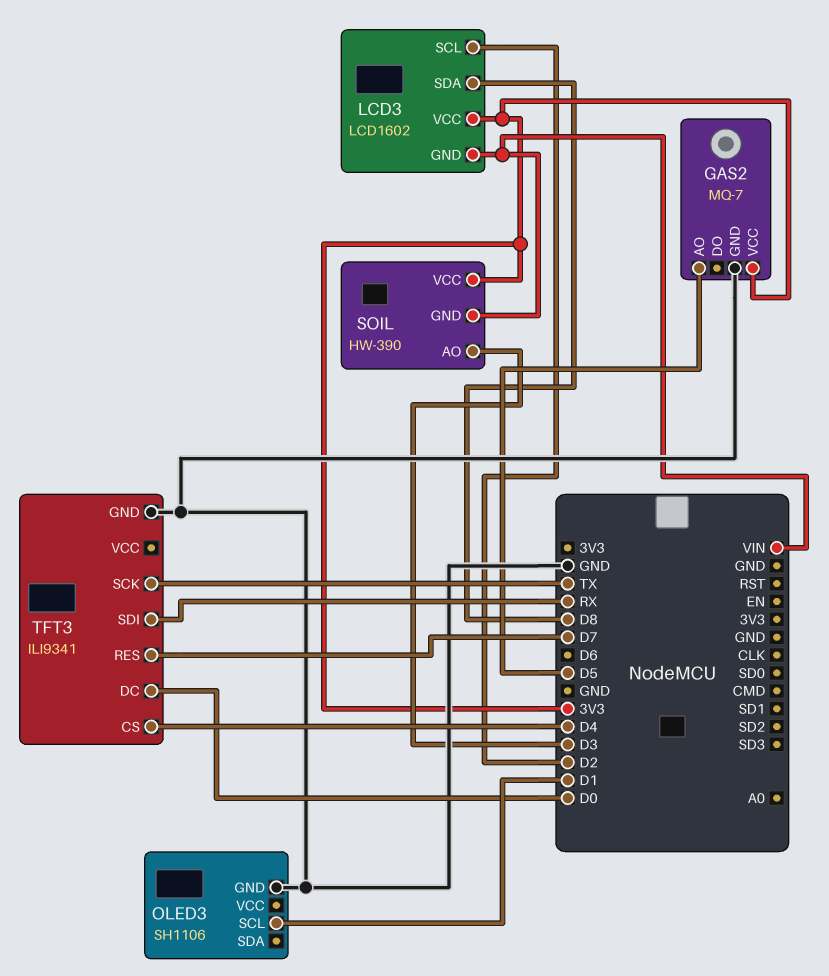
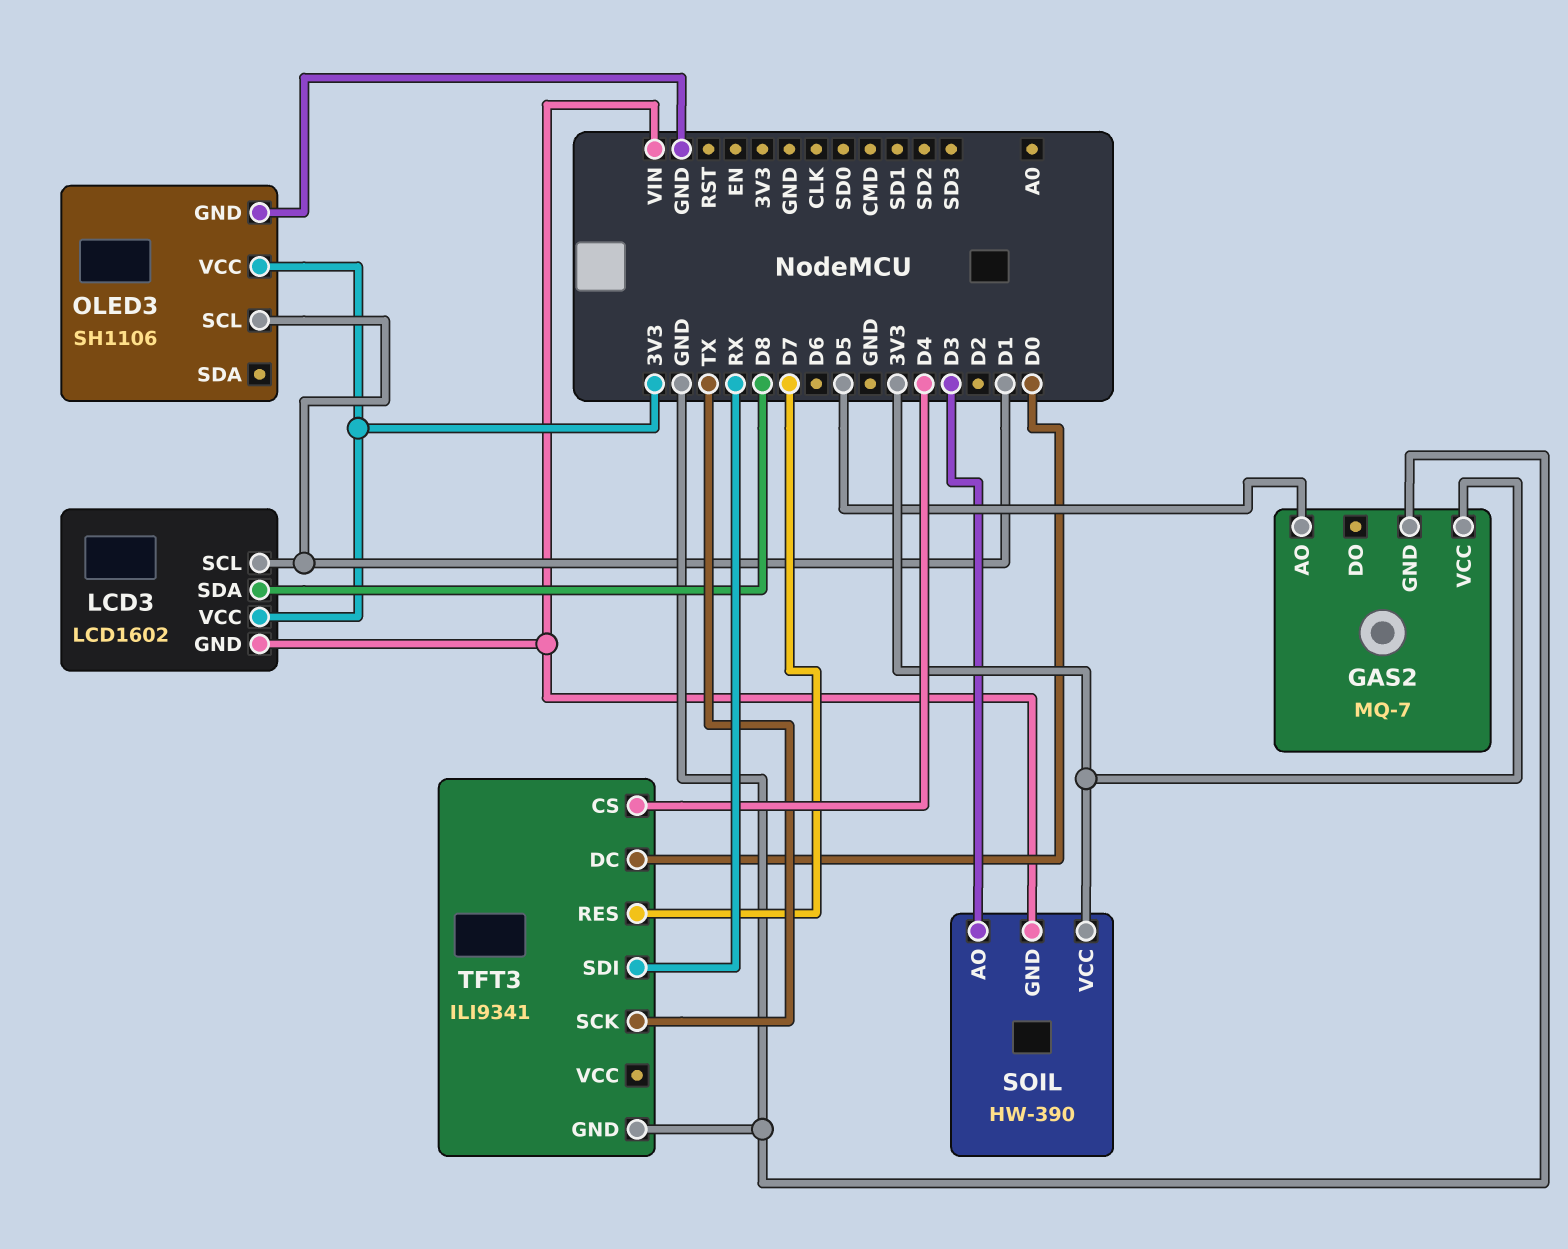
LCD3 pin SCL: D2 -> D1
OLED3 pin VCC: none -> 3V3

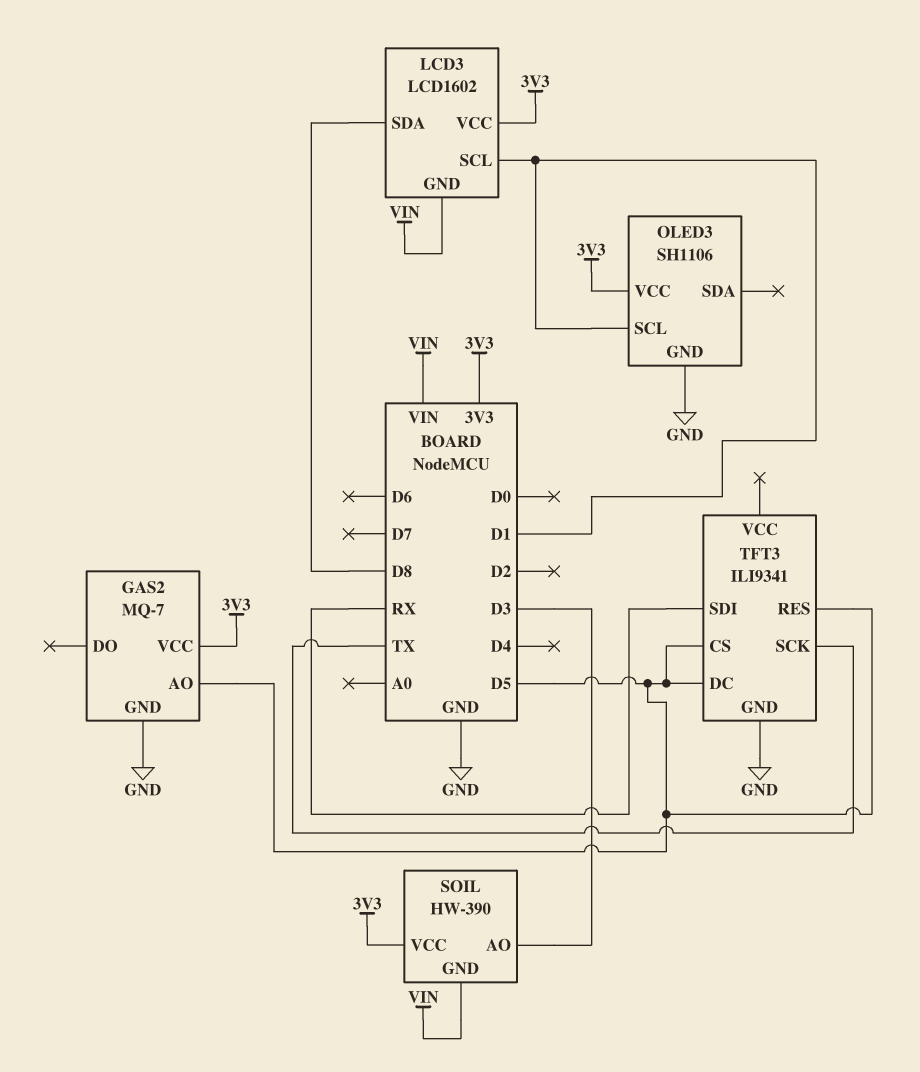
TFT3 pin CS: D4 -> D5
TFT3 pin DC: D0 -> D5
TFT3 pin RES: D7 -> D5

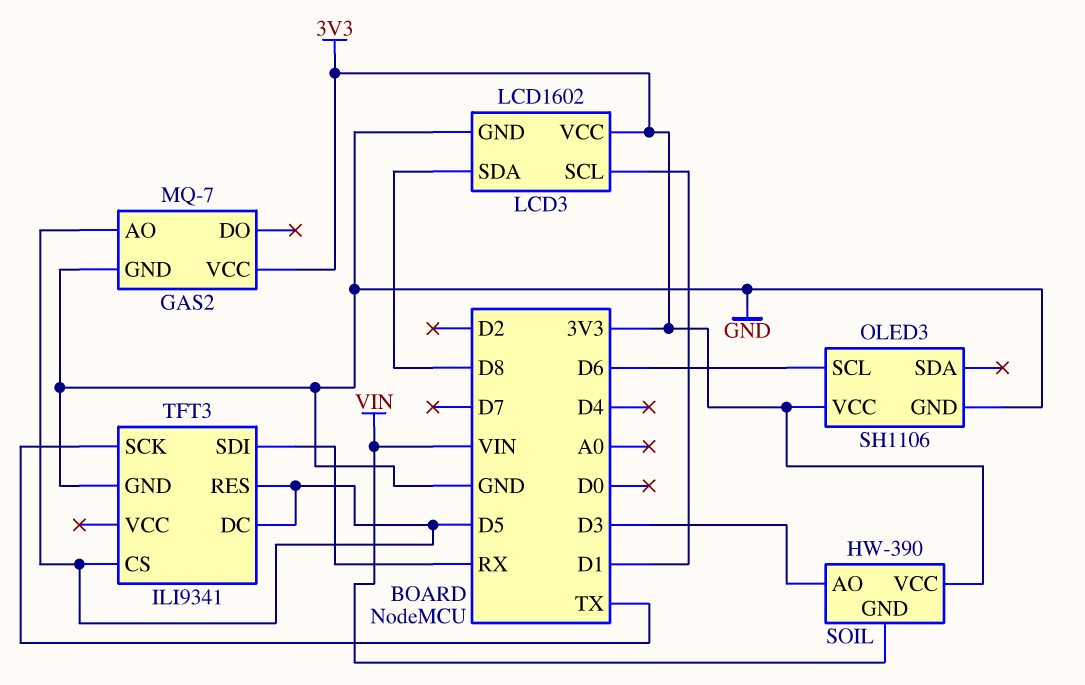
LCD3 pin GND: VIN -> GND
OLED3 pin SCL: D1 -> D6

